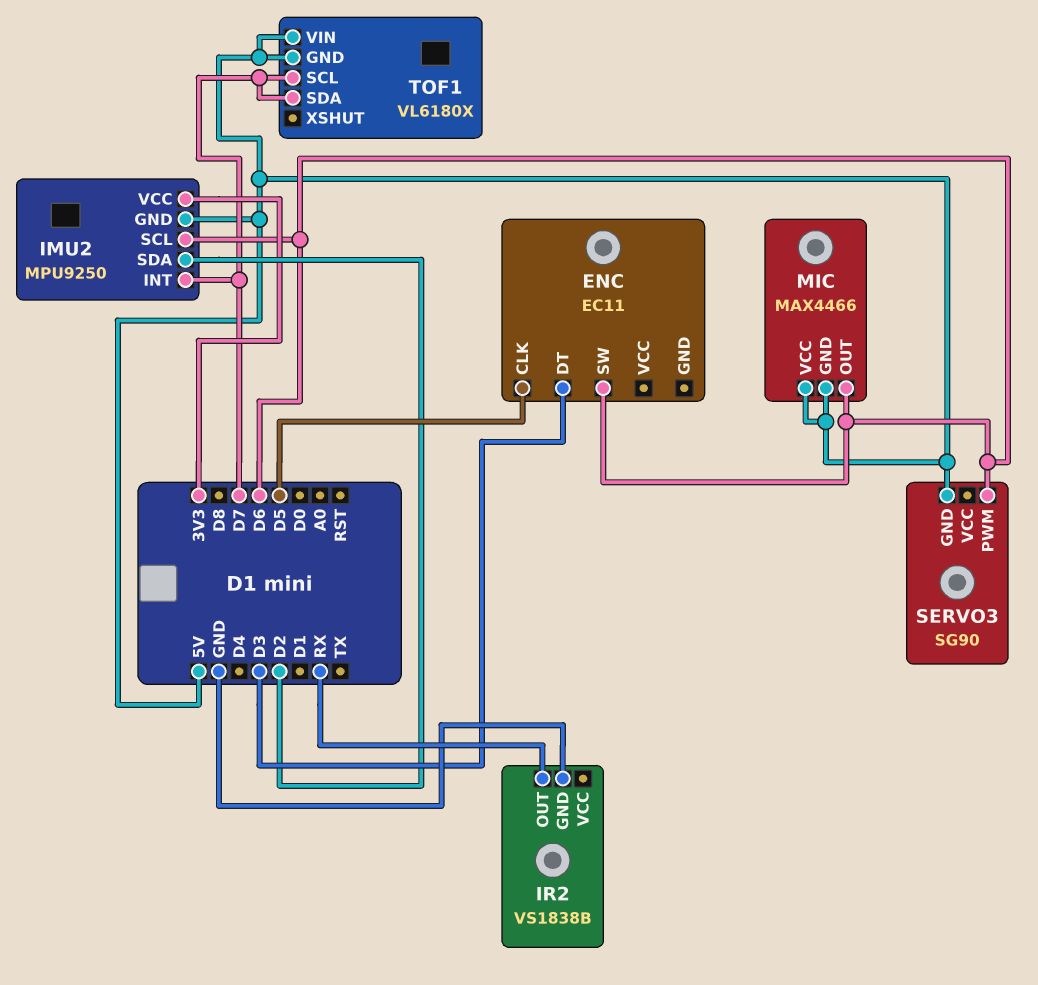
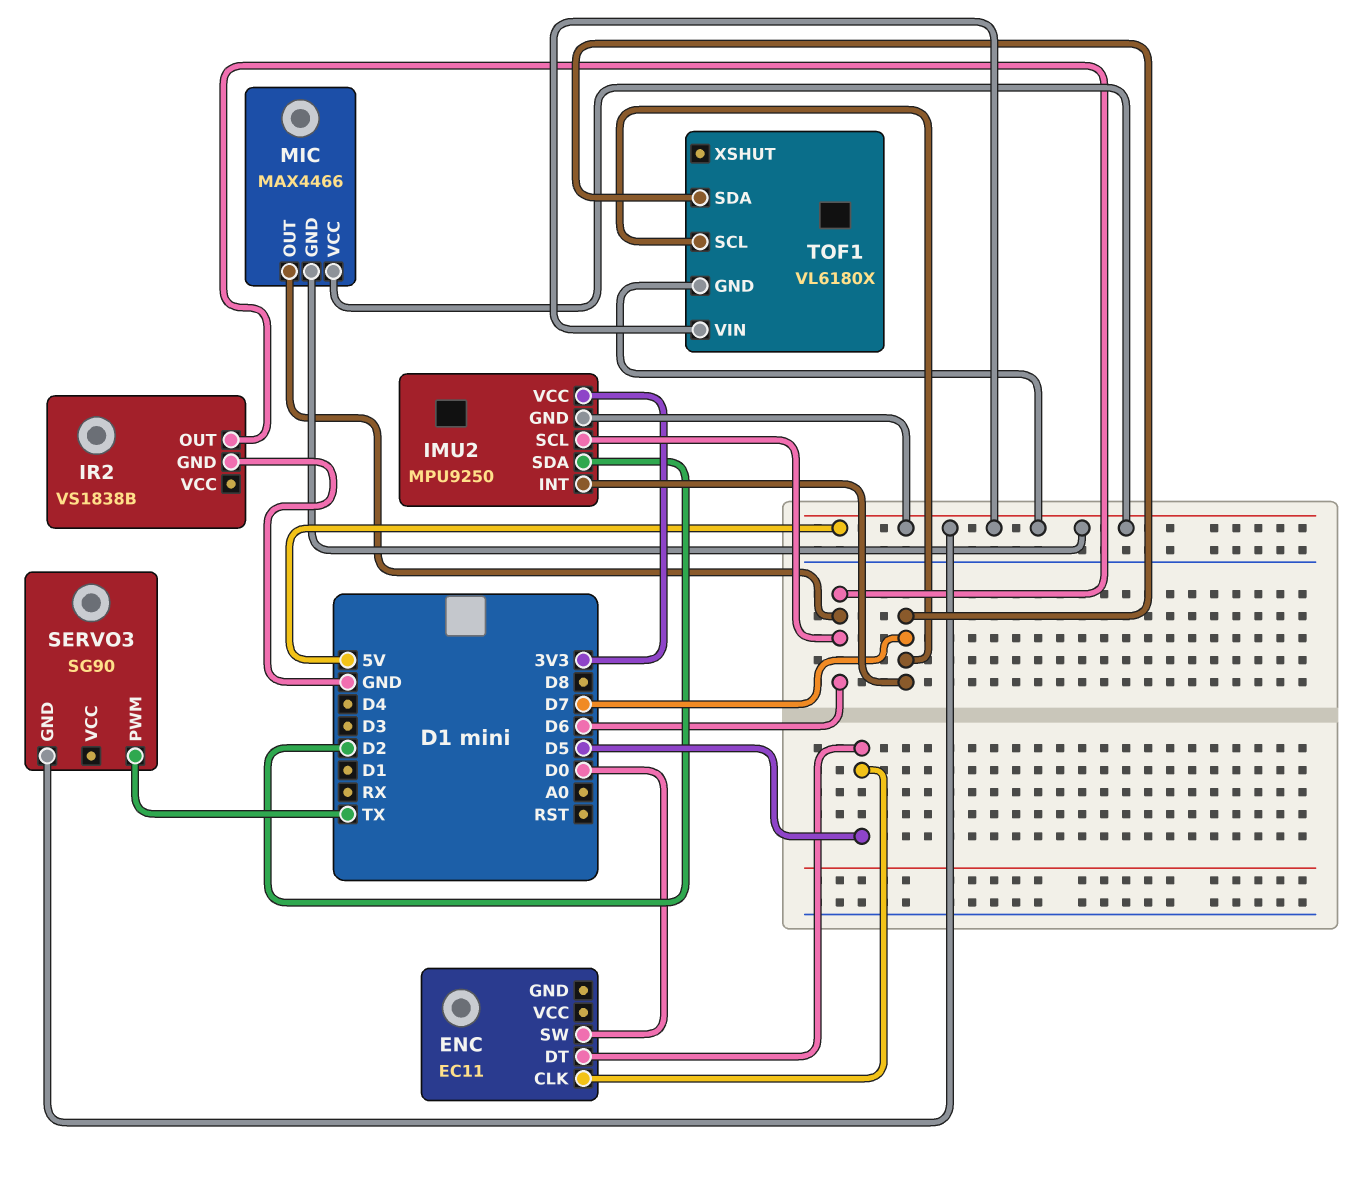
ENC pin DT: D3 -> D5
ENC pin SW: D6 -> D0
IR2 pin OUT: RX -> D6
SERVO3 pin PWM: D6 -> TX

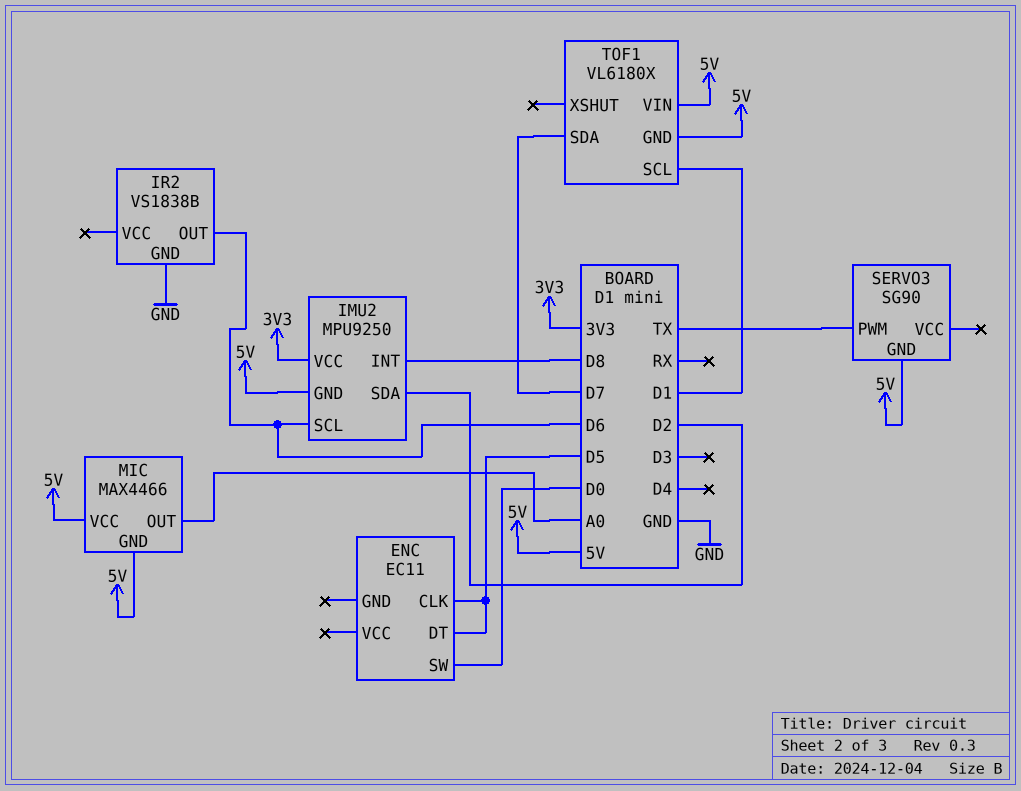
IMU2 pin INT: D7 -> D8
MIC pin OUT: D6 -> A0
TOF1 pin SCL: D7 -> D1

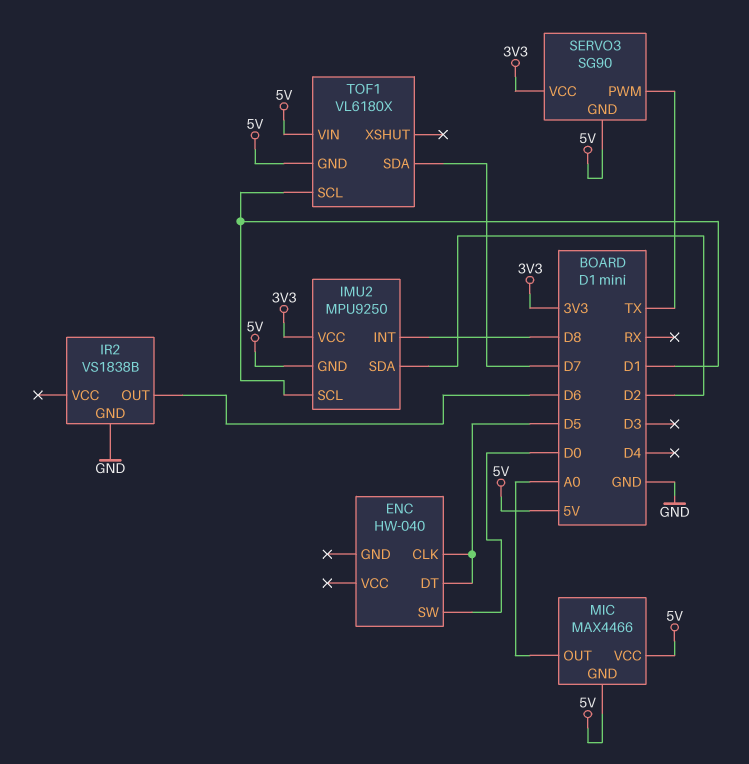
ENC: EC11 -> HW-040
IMU2 pin SCL: D6 -> D1
SERVO3 pin VCC: none -> 3V3

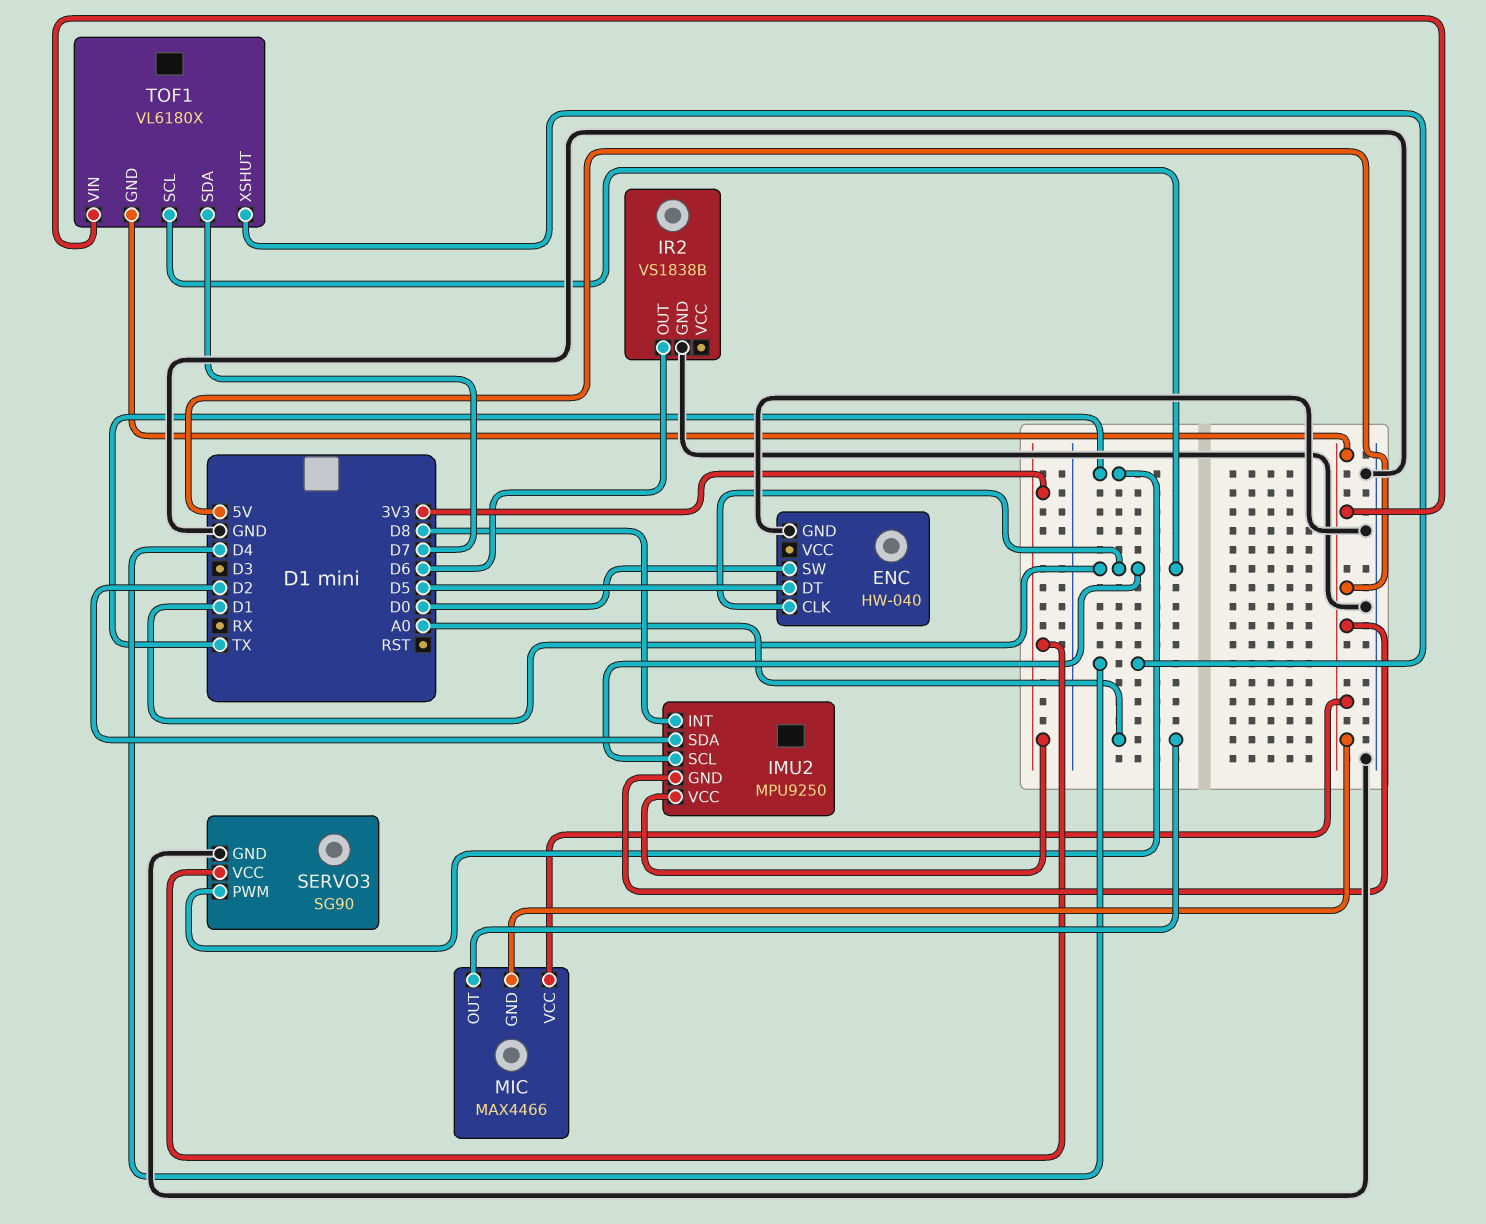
ENC pin CLK: D5 -> D1
ENC pin GND: none -> GND
SERVO3 pin GND: 5V -> GND
TOF1 pin XSHUT: none -> D4

